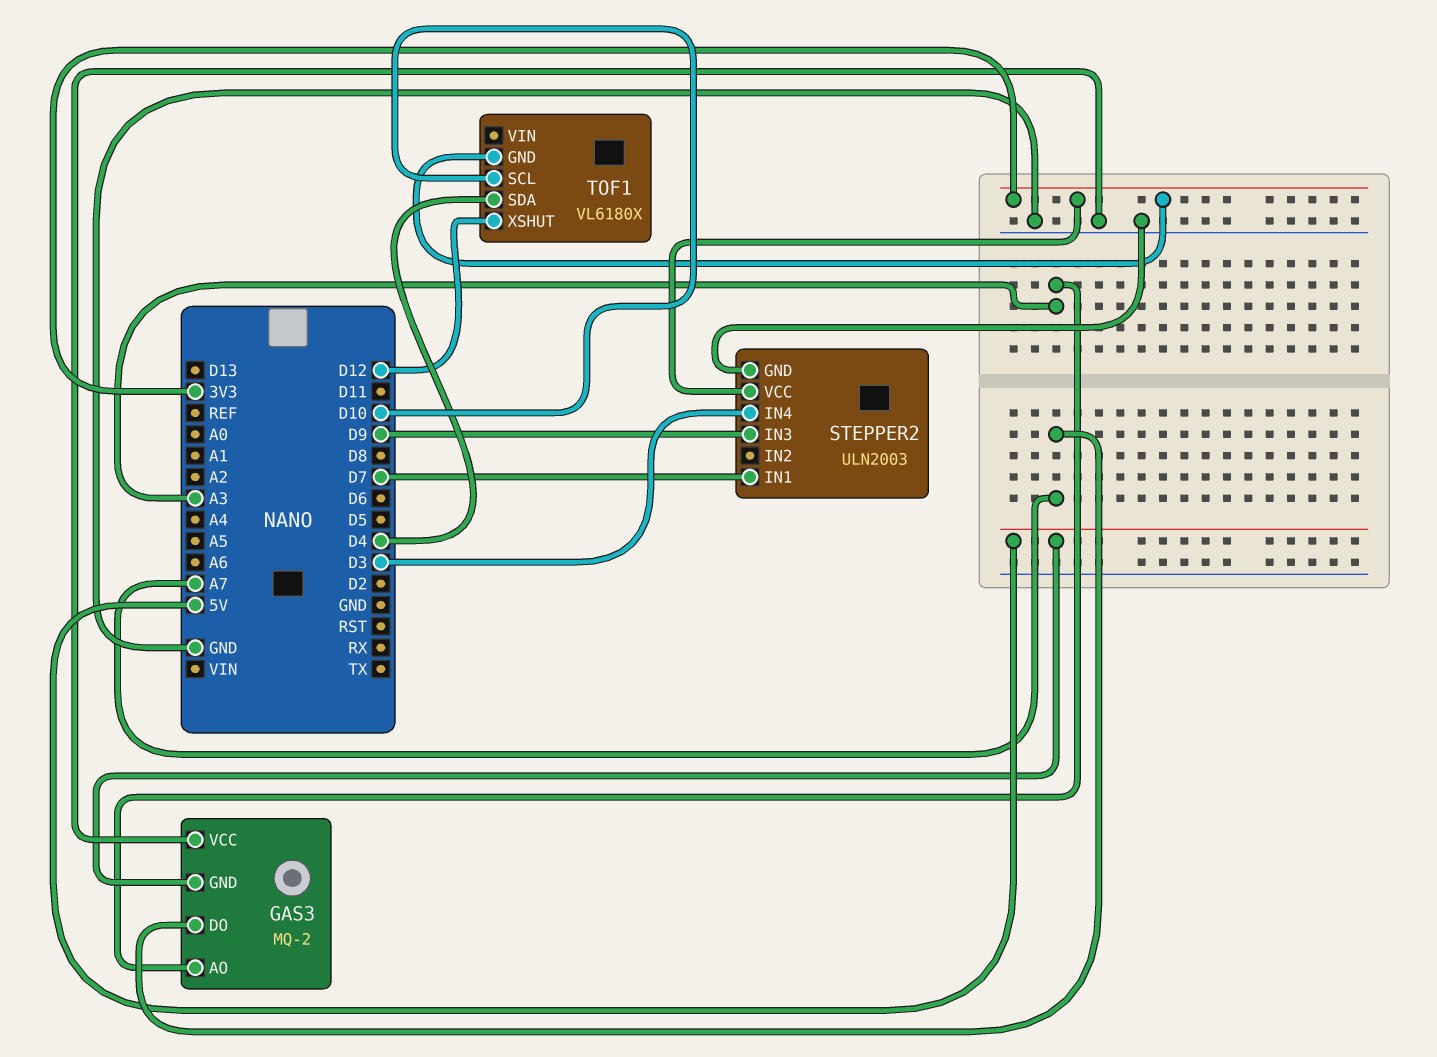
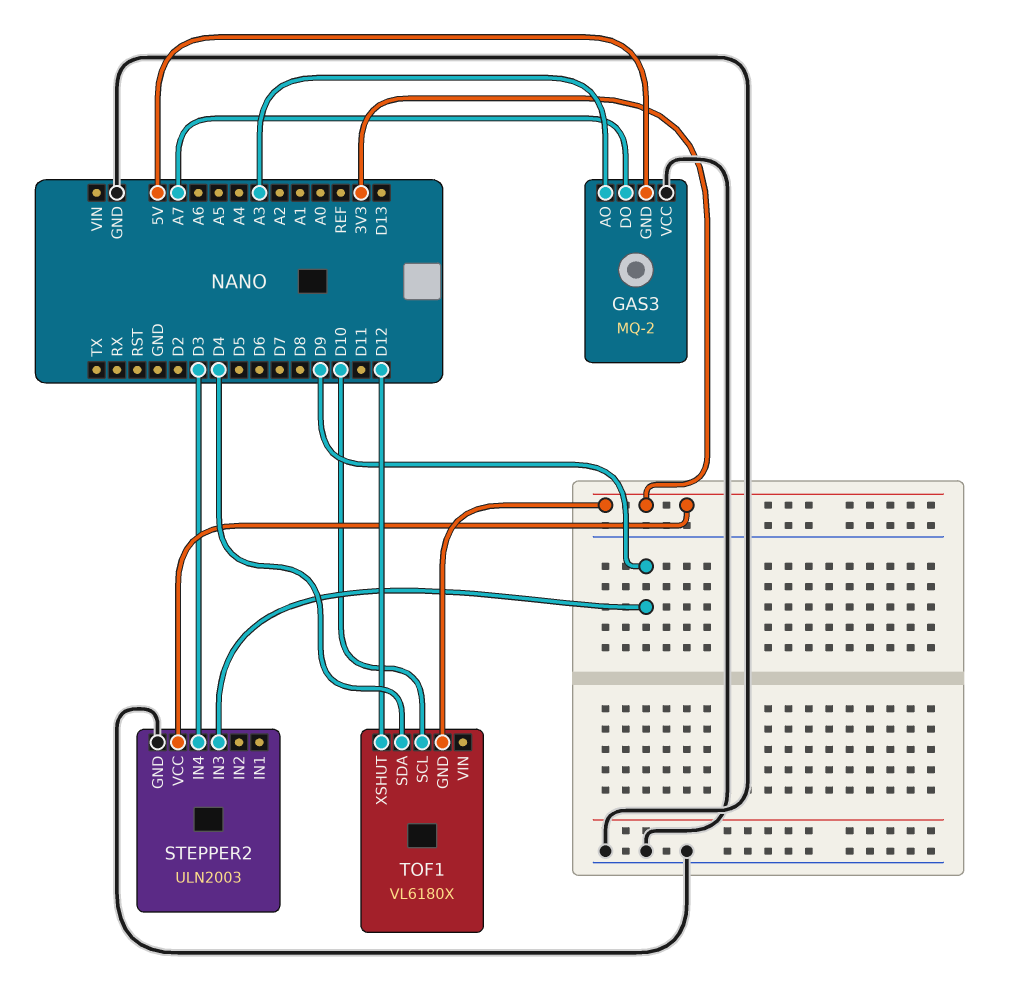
STEPPER2 pin IN1: D7 -> none

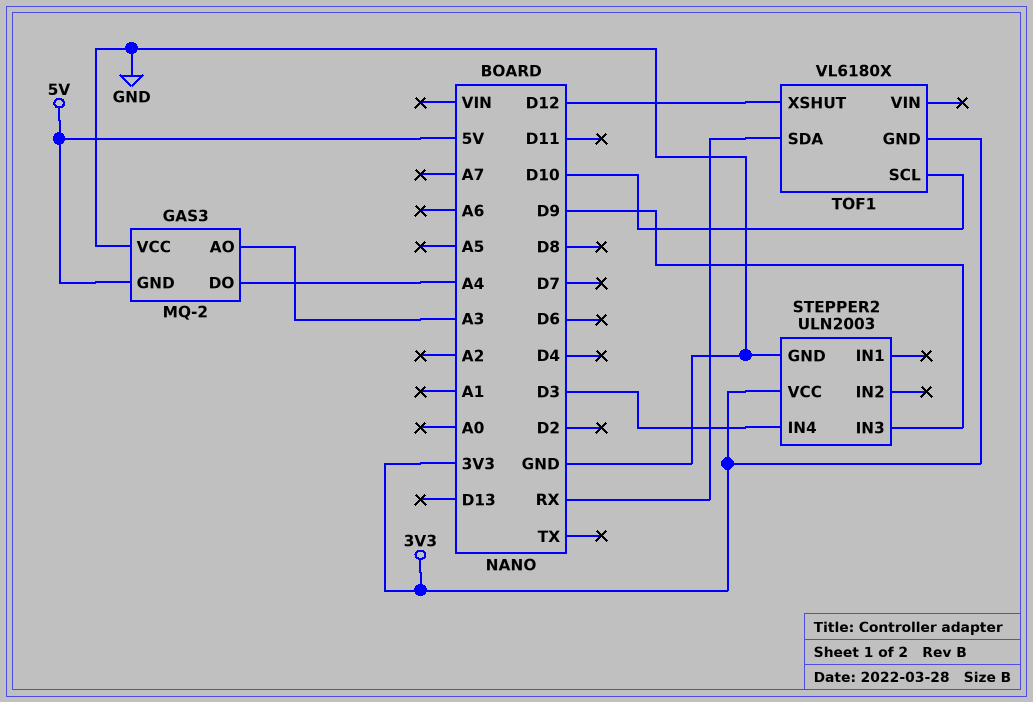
GAS3 pin DO: A7 -> A4
TOF1 pin SDA: D4 -> RX

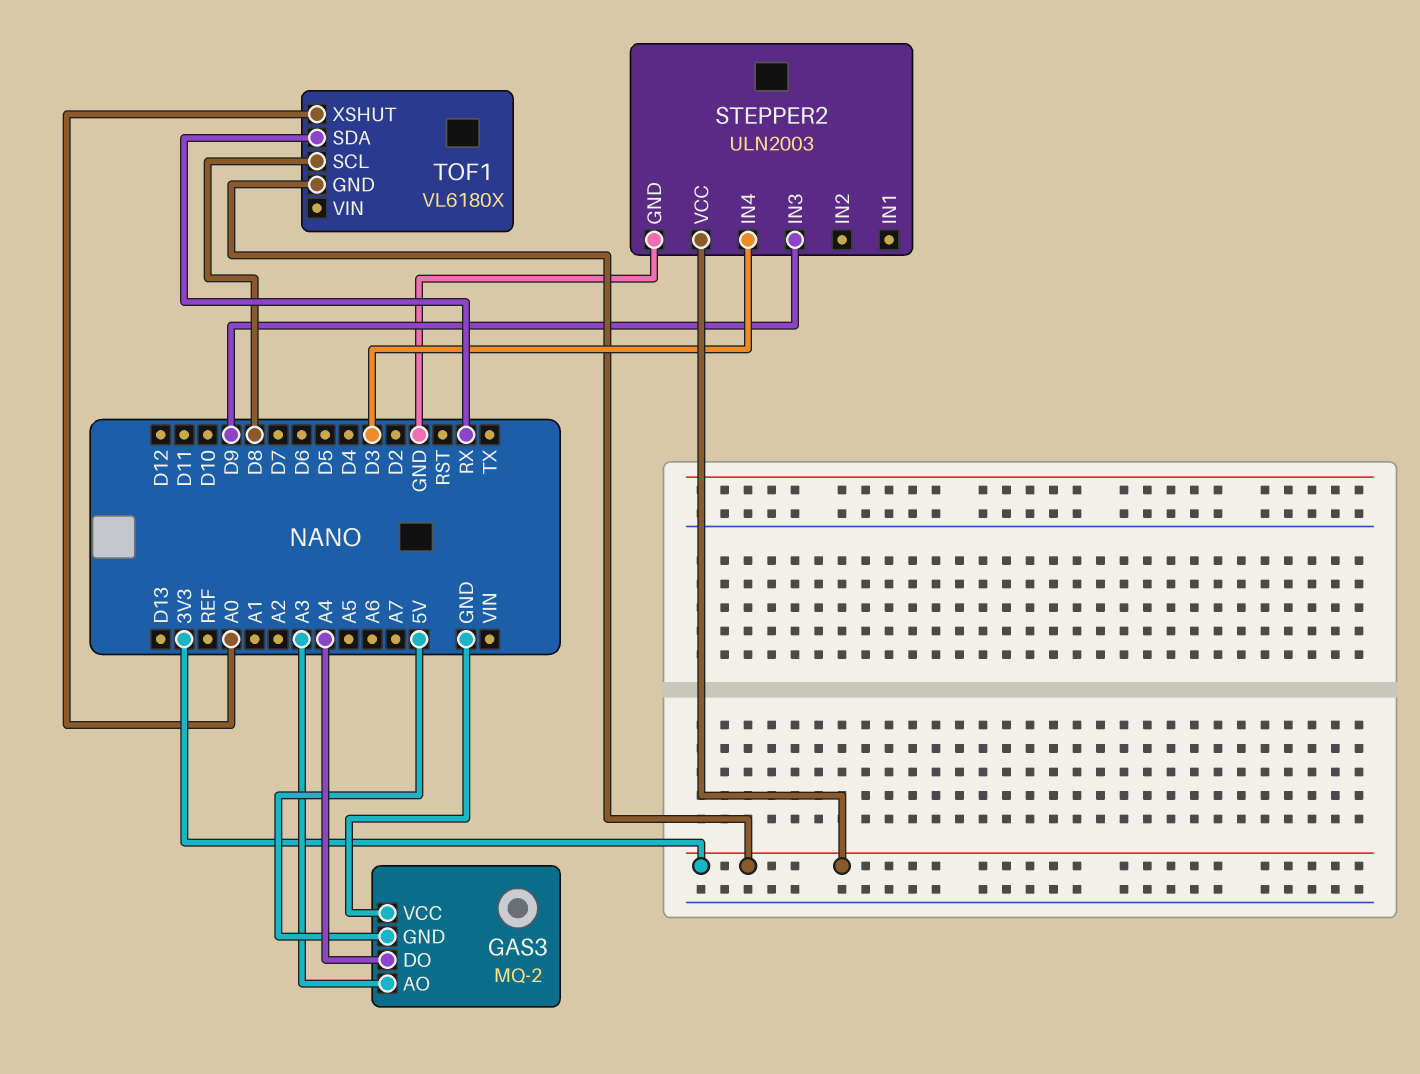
TOF1 pin SCL: D10 -> D8
TOF1 pin XSHUT: D12 -> A0

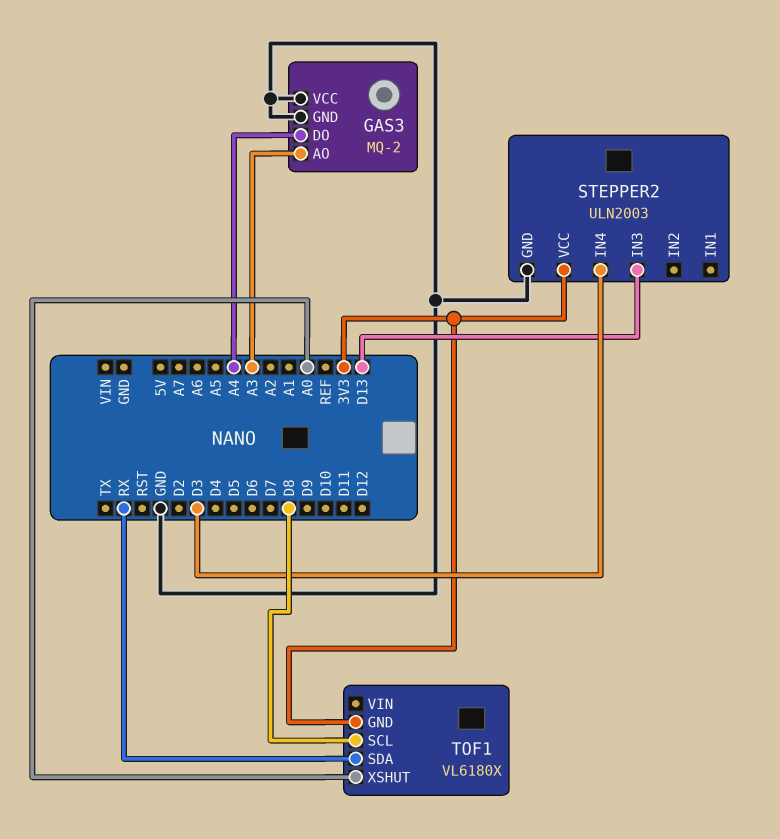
GAS3 pin GND: 5V -> GND
STEPPER2 pin IN3: D9 -> D13

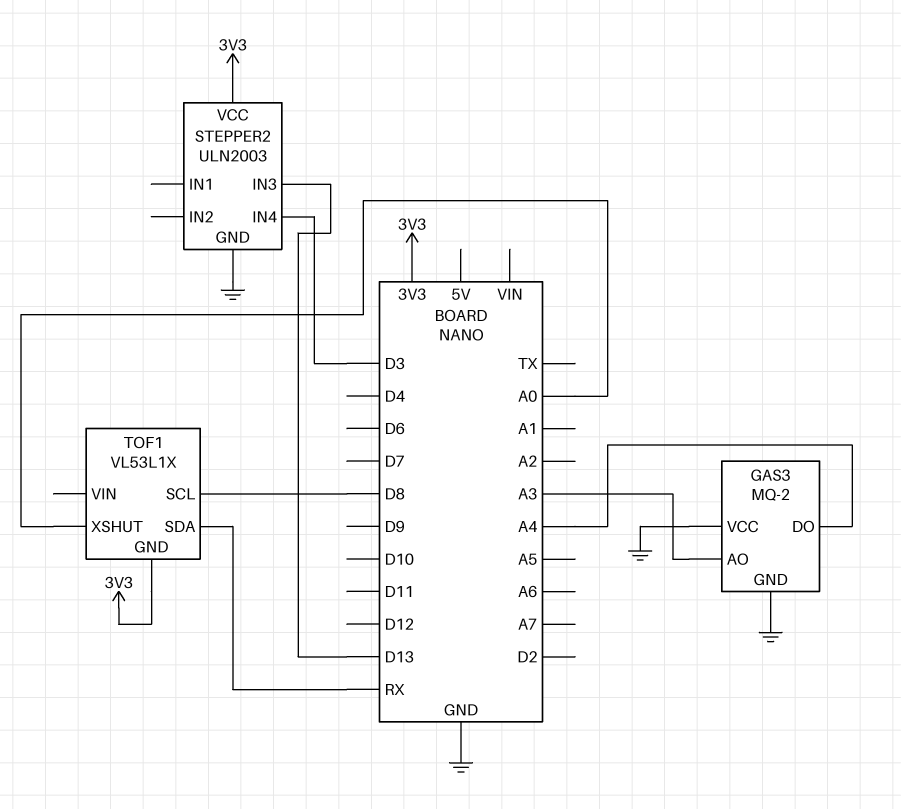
TOF1: VL6180X -> VL53L1X

